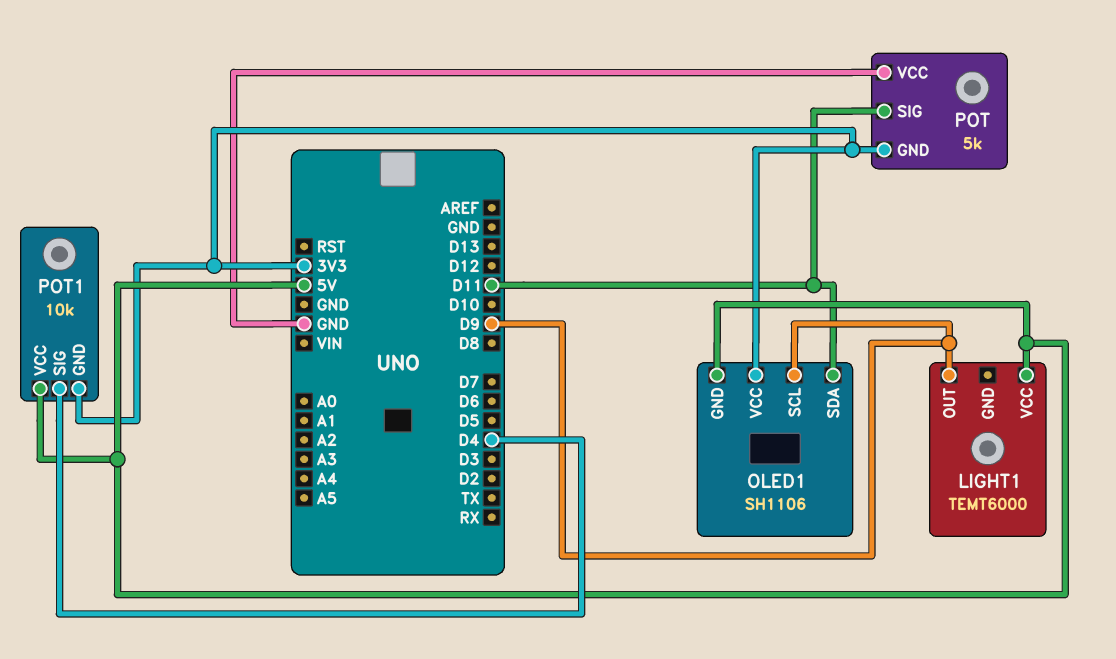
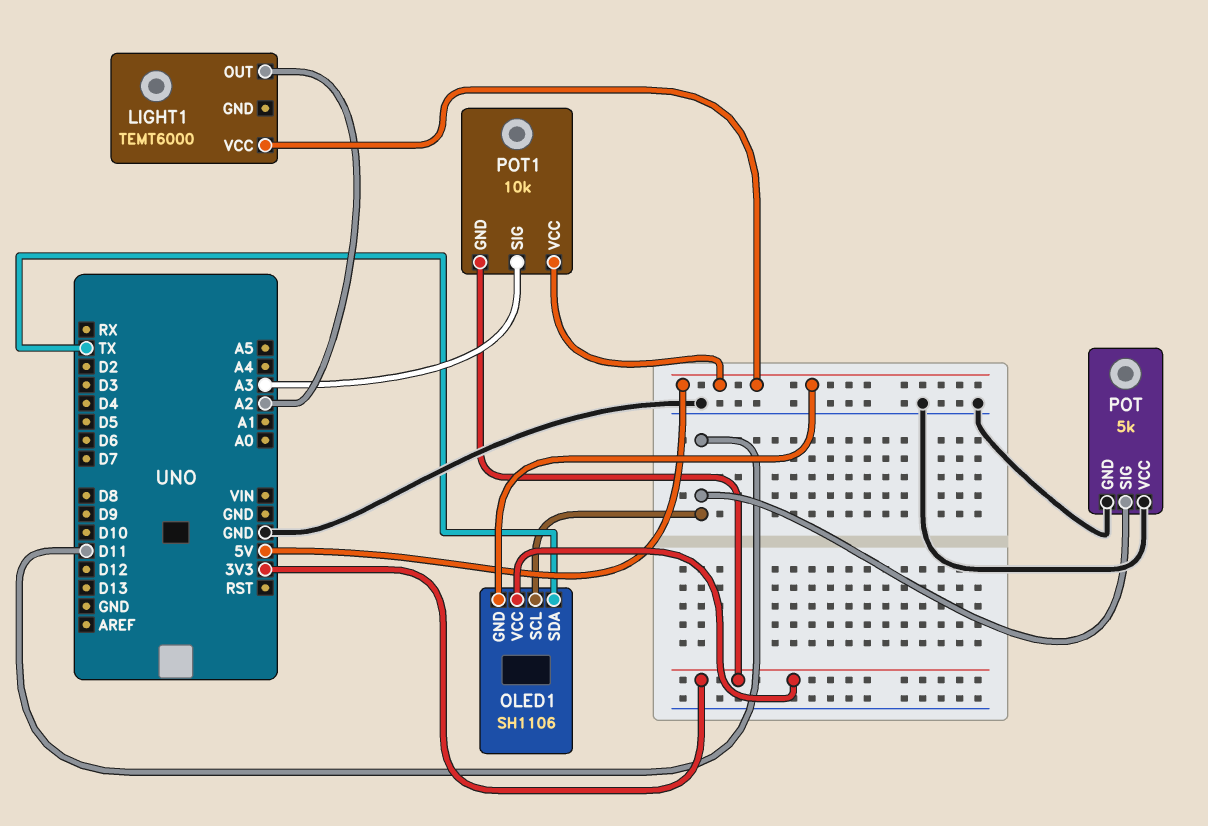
LIGHT1 pin OUT: D9 -> A2
OLED1 pin SCL: D9 -> D11
OLED1 pin SDA: D11 -> TX
POT pin GND: 3V3 -> GND
POT1 pin SIG: D4 -> A3

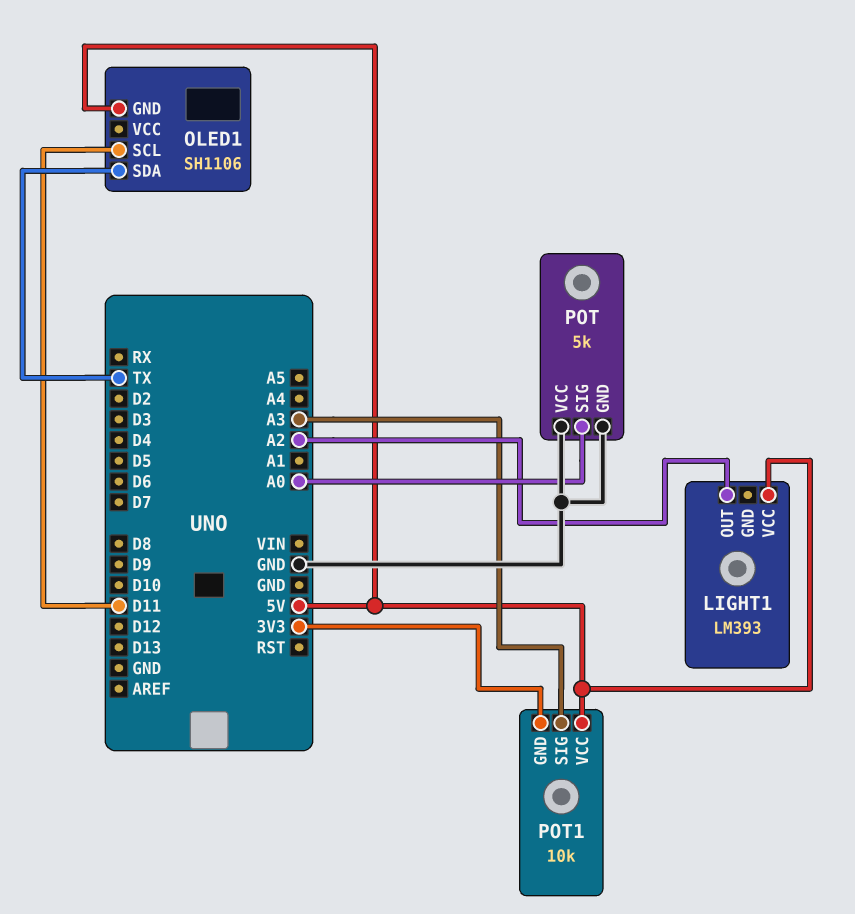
LIGHT1: TEMT6000 -> LM393
OLED1 pin VCC: 3V3 -> none
POT pin SIG: D11 -> A0

